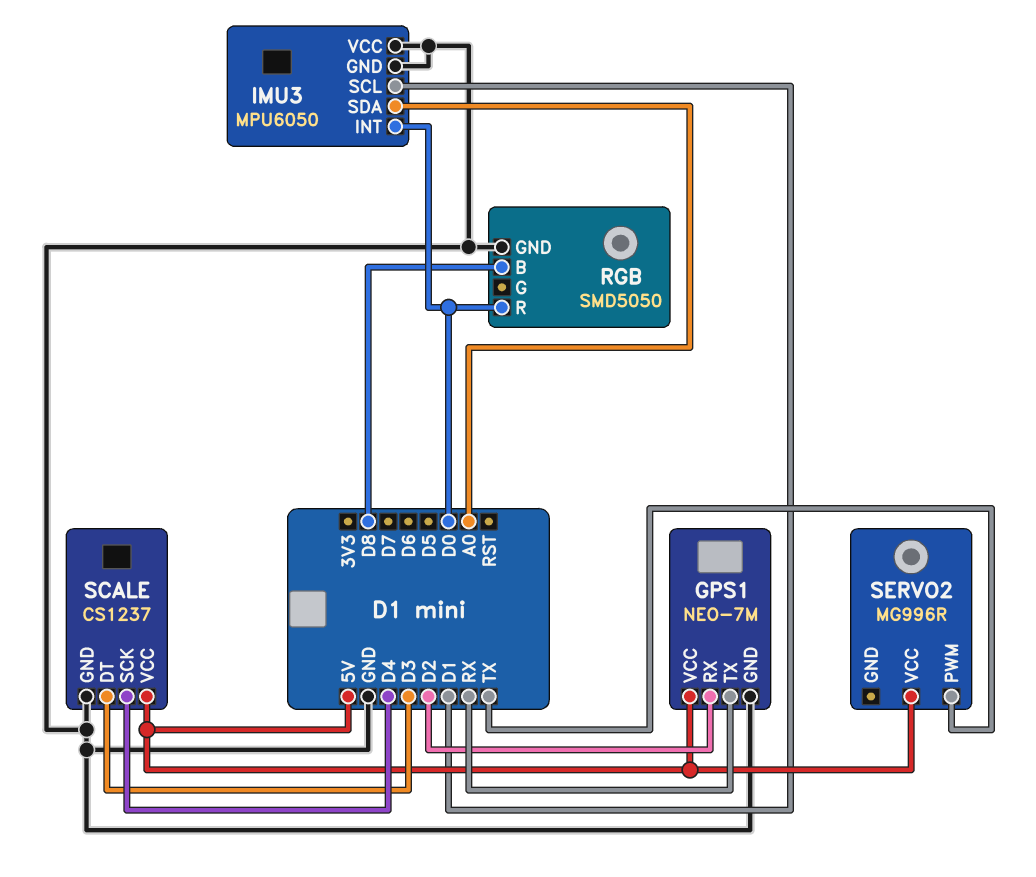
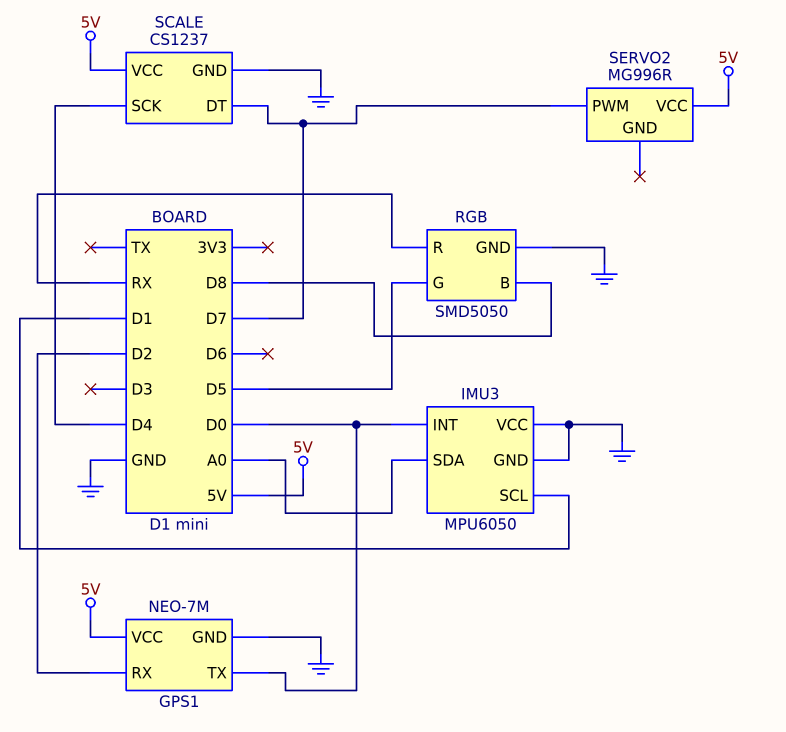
GPS1 pin TX: RX -> D0
RGB pin G: none -> D5
RGB pin R: D0 -> RX
SCALE pin DT: D3 -> D7
SERVO2 pin PWM: TX -> D7

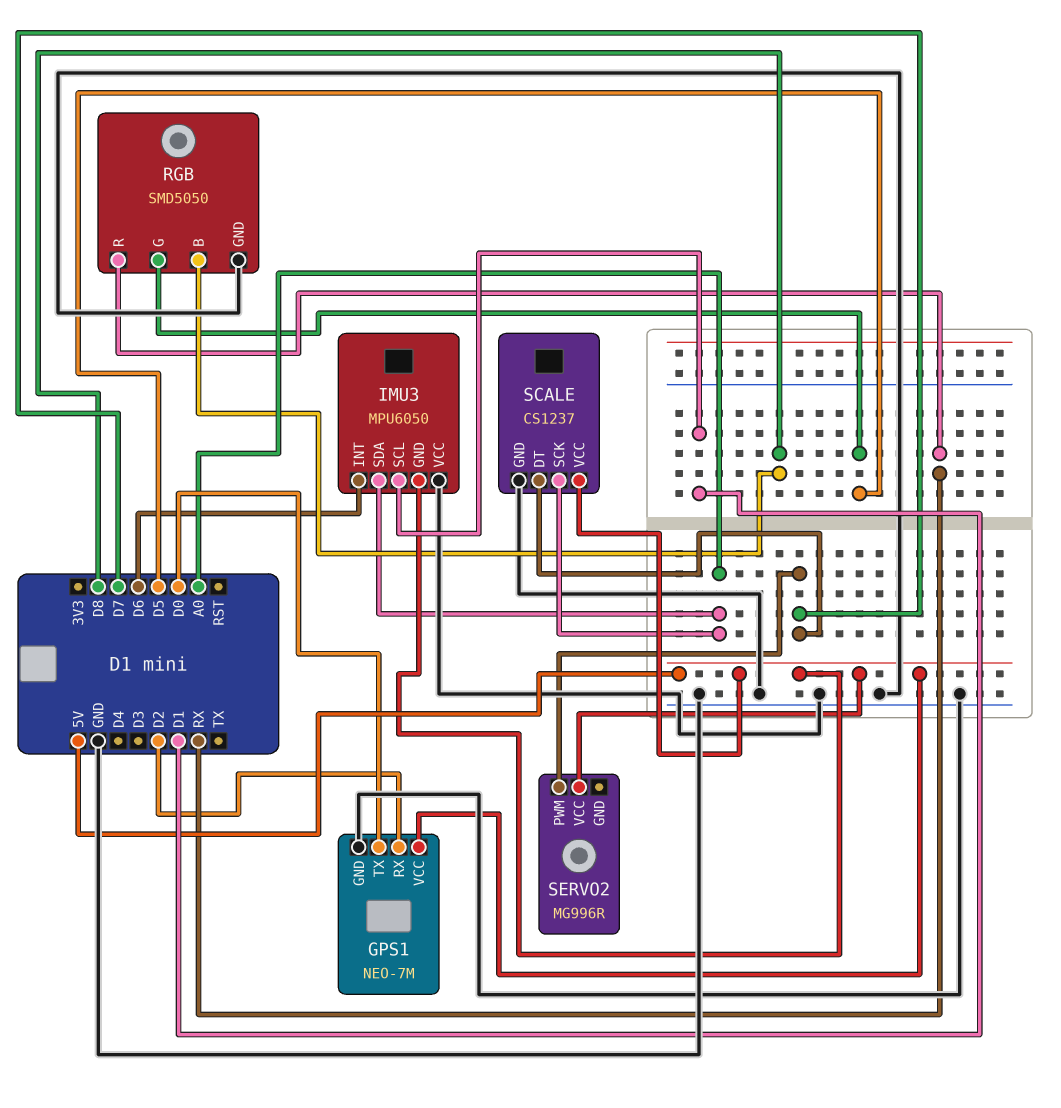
IMU3 pin GND: GND -> 5V
IMU3 pin INT: D0 -> D6
SCALE pin SCK: D4 -> A0

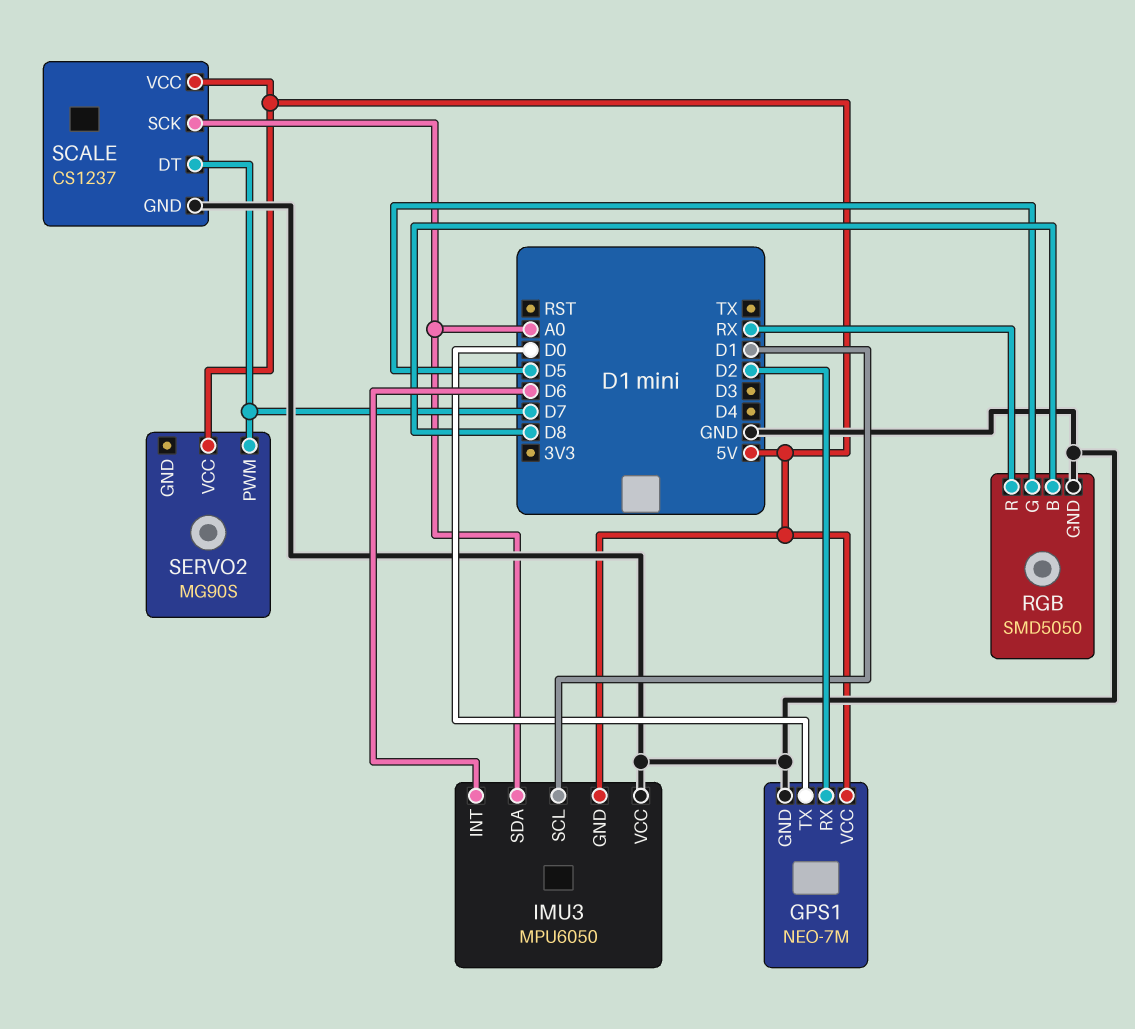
SERVO2: MG996R -> MG90S

